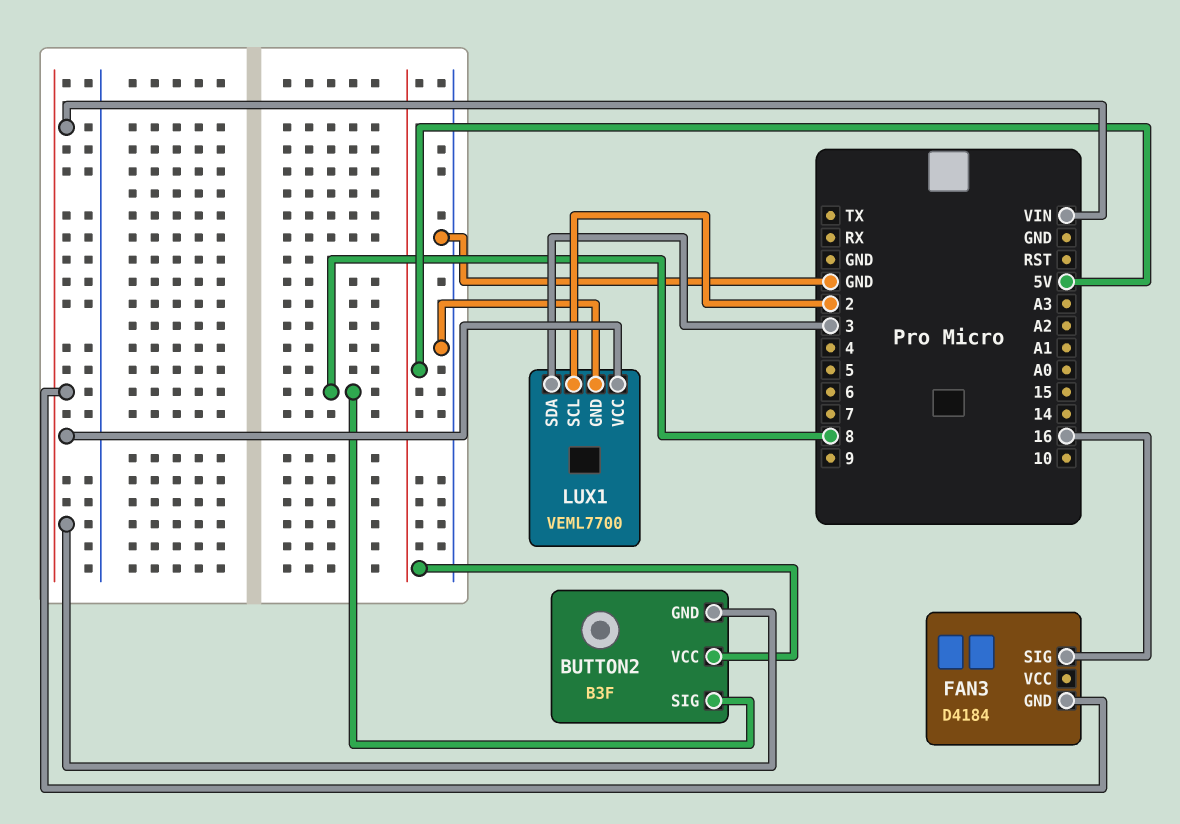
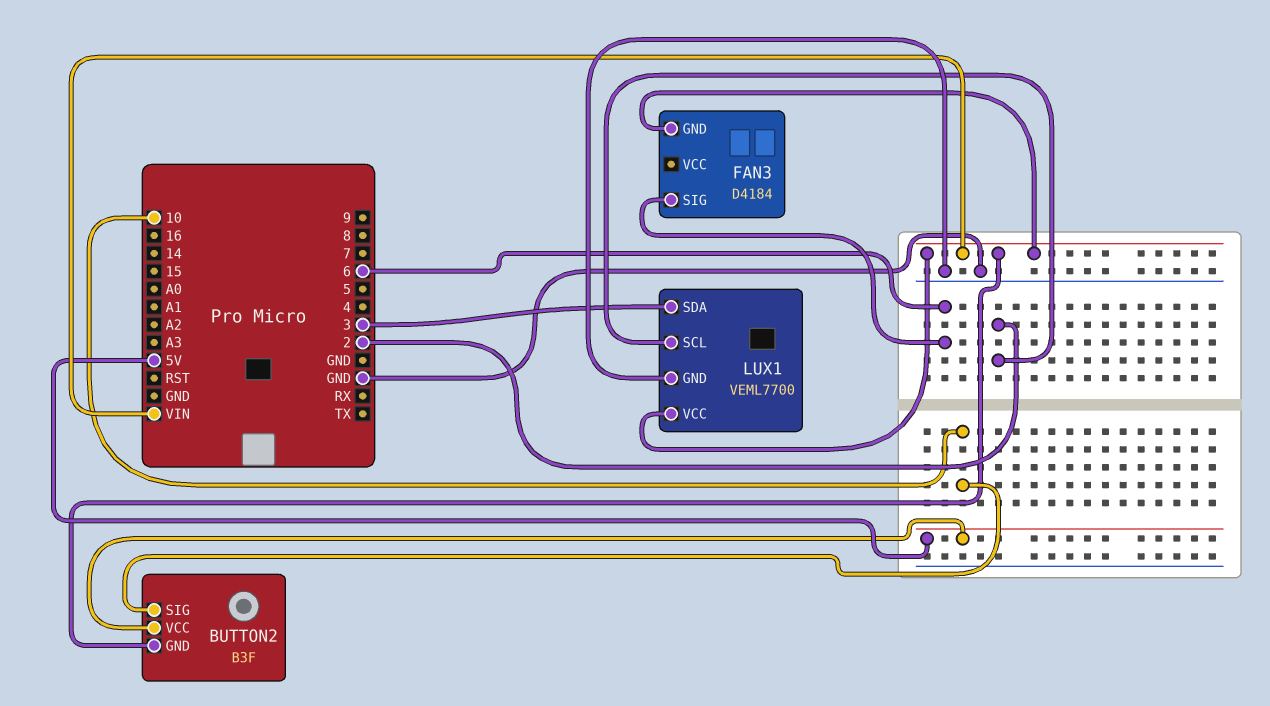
BUTTON2 pin SIG: 8 -> 10
FAN3 pin SIG: 16 -> 6

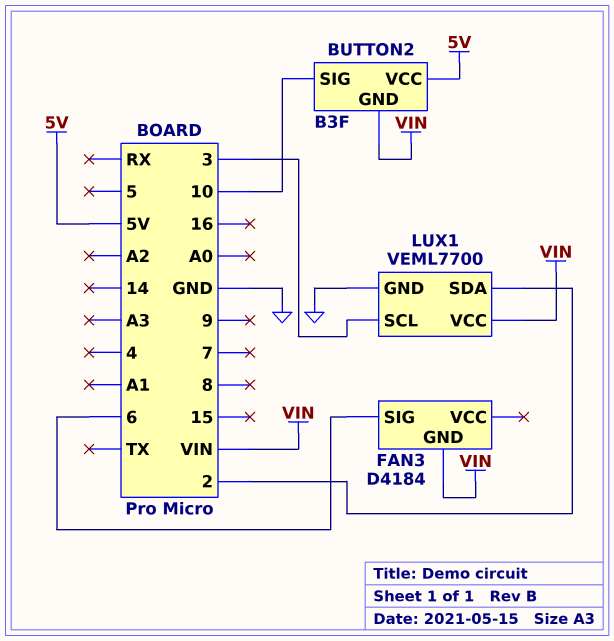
LUX1 pin SCL: 2 -> 3
LUX1 pin SDA: 3 -> 2

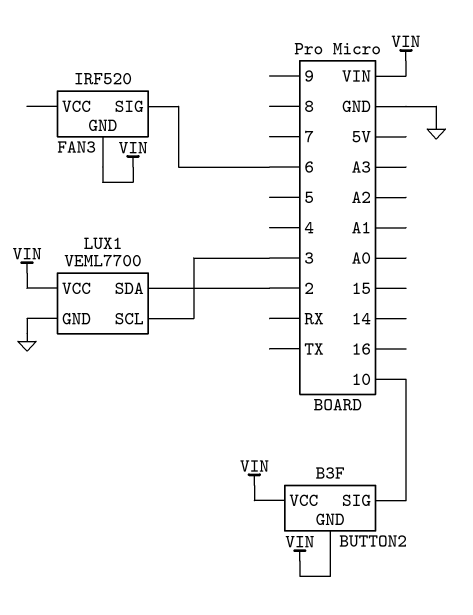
BUTTON2 pin VCC: 5V -> VIN
FAN3: D4184 -> IRF520

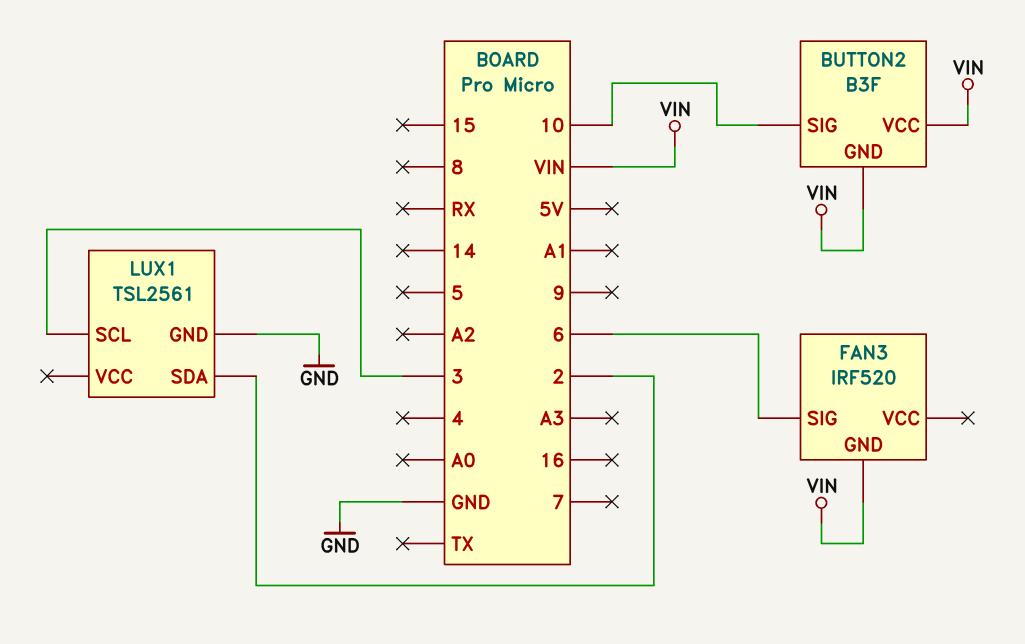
LUX1: VEML7700 -> TSL2561
LUX1 pin VCC: VIN -> none

